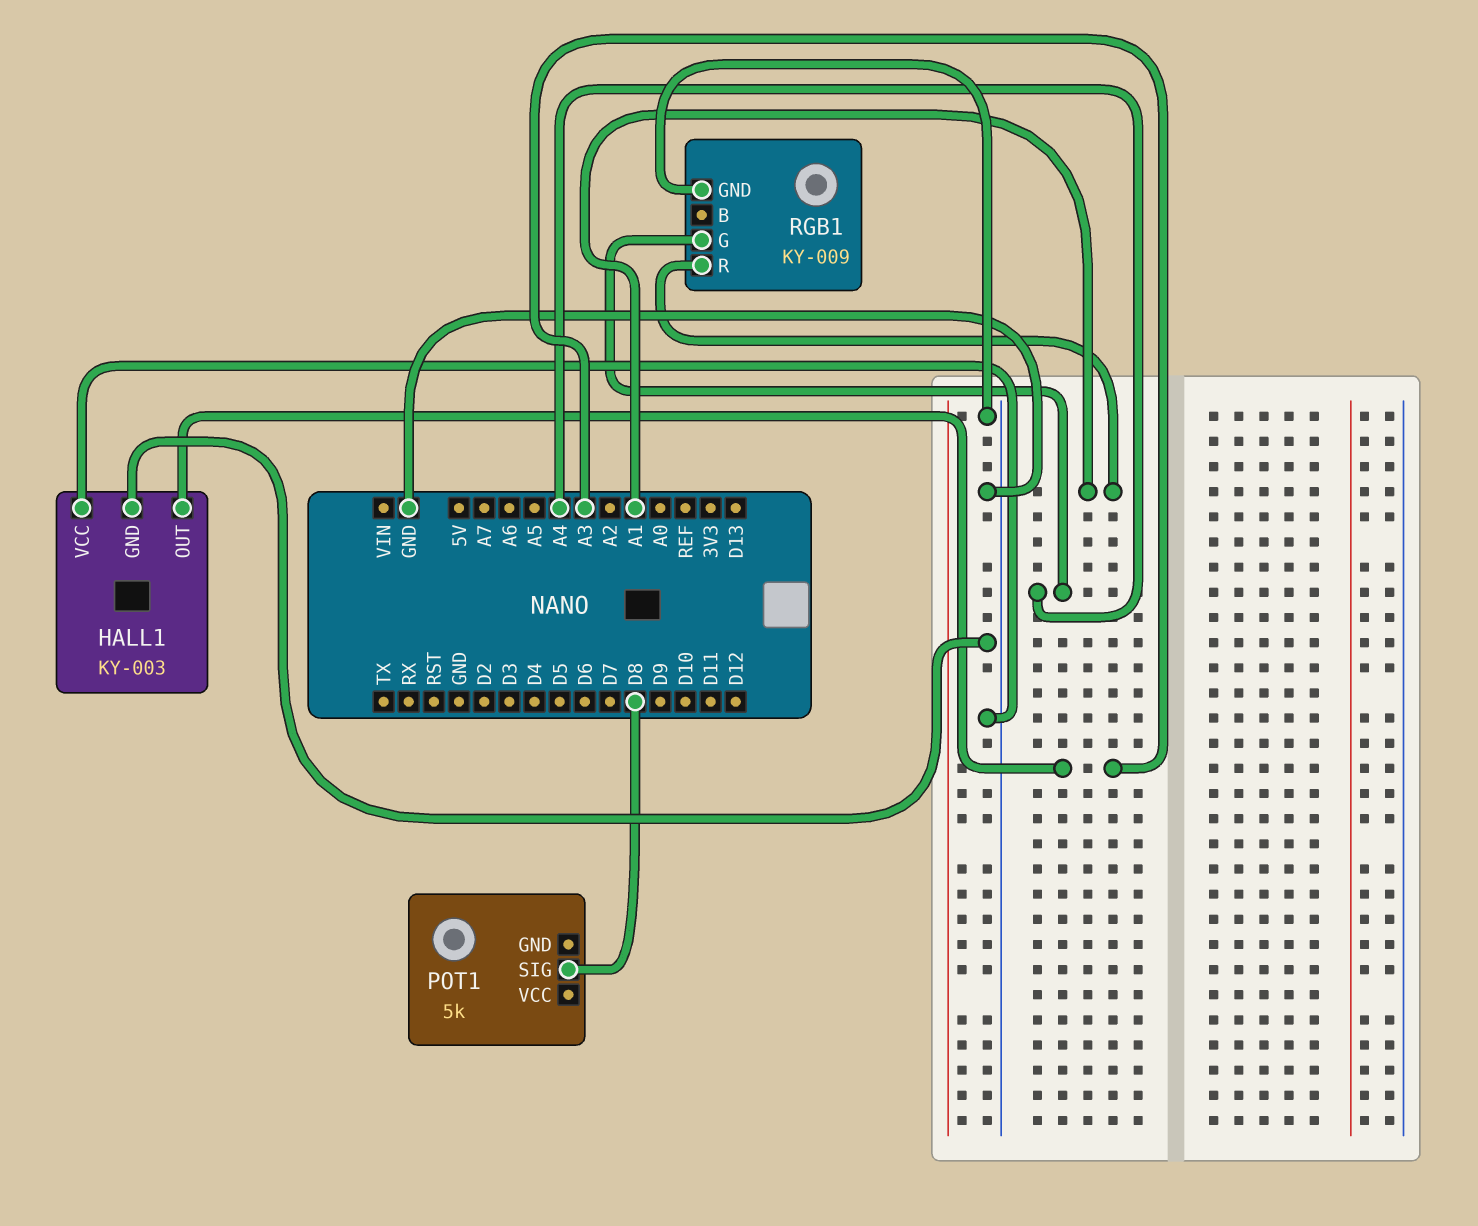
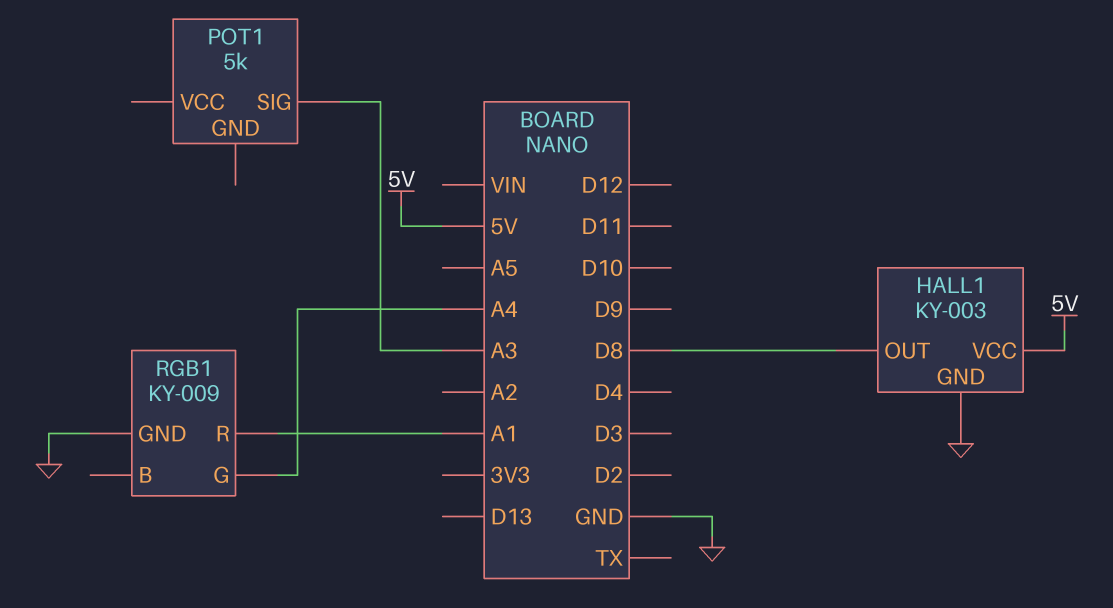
HALL1 pin OUT: A3 -> D8
HALL1 pin VCC: GND -> 5V
POT1 pin SIG: D8 -> A3

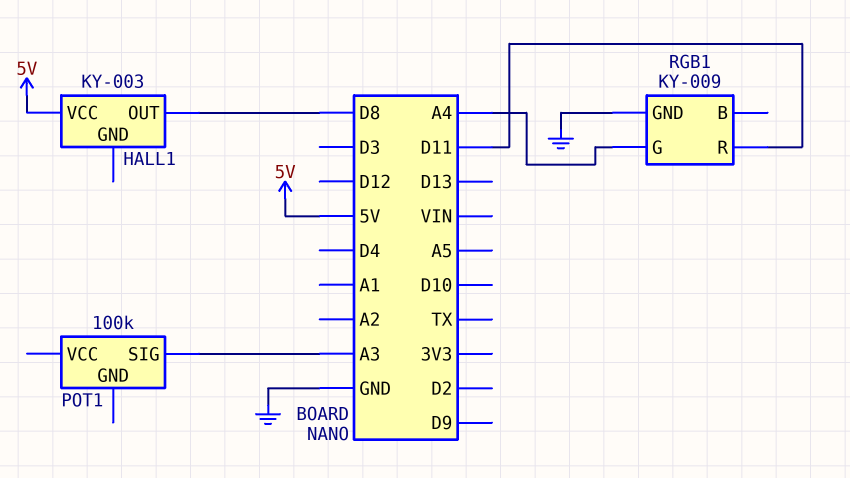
HALL1 pin GND: GND -> none
POT1: 5k -> 100k
RGB1 pin R: A1 -> D11

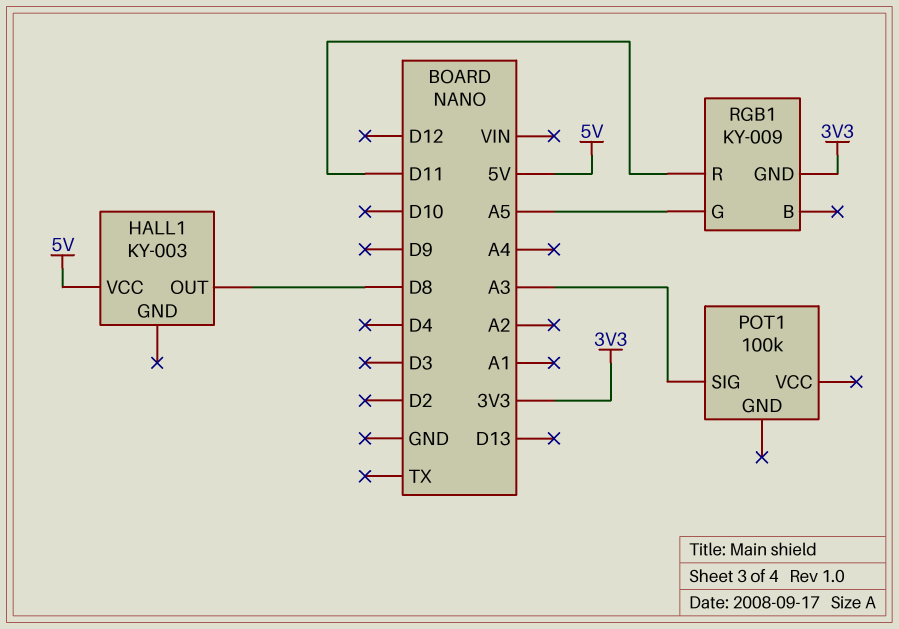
RGB1 pin G: A4 -> A5
RGB1 pin GND: GND -> 3V3

